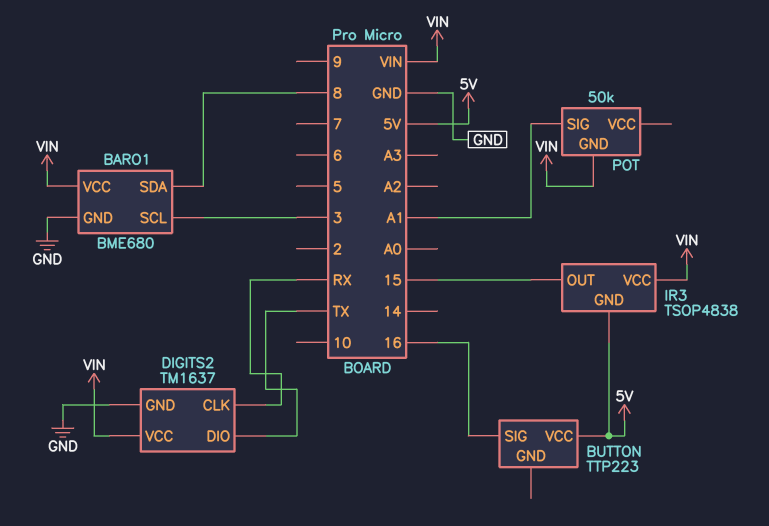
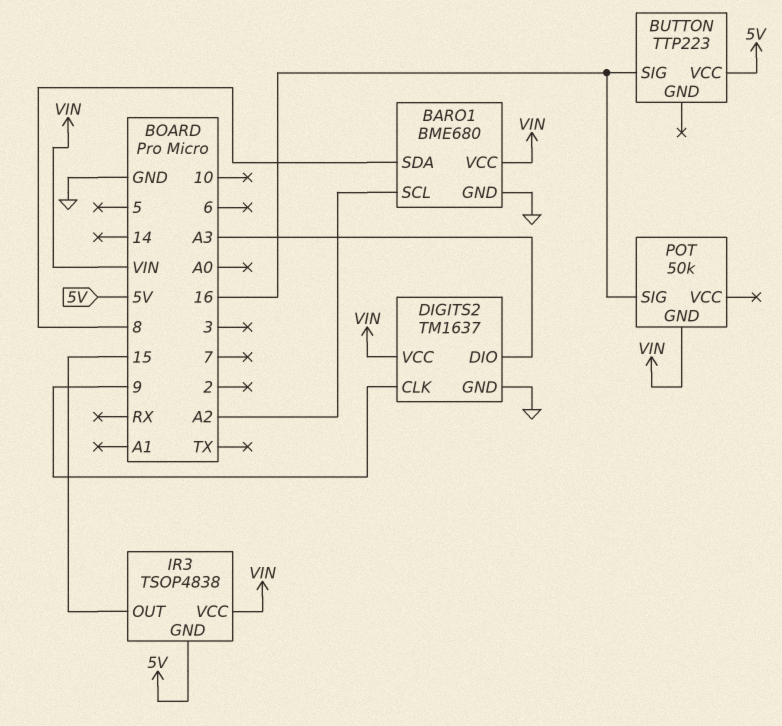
BARO1 pin SCL: 3 -> A2
DIGITS2 pin CLK: RX -> 9
DIGITS2 pin DIO: TX -> A3
POT pin SIG: A1 -> 16

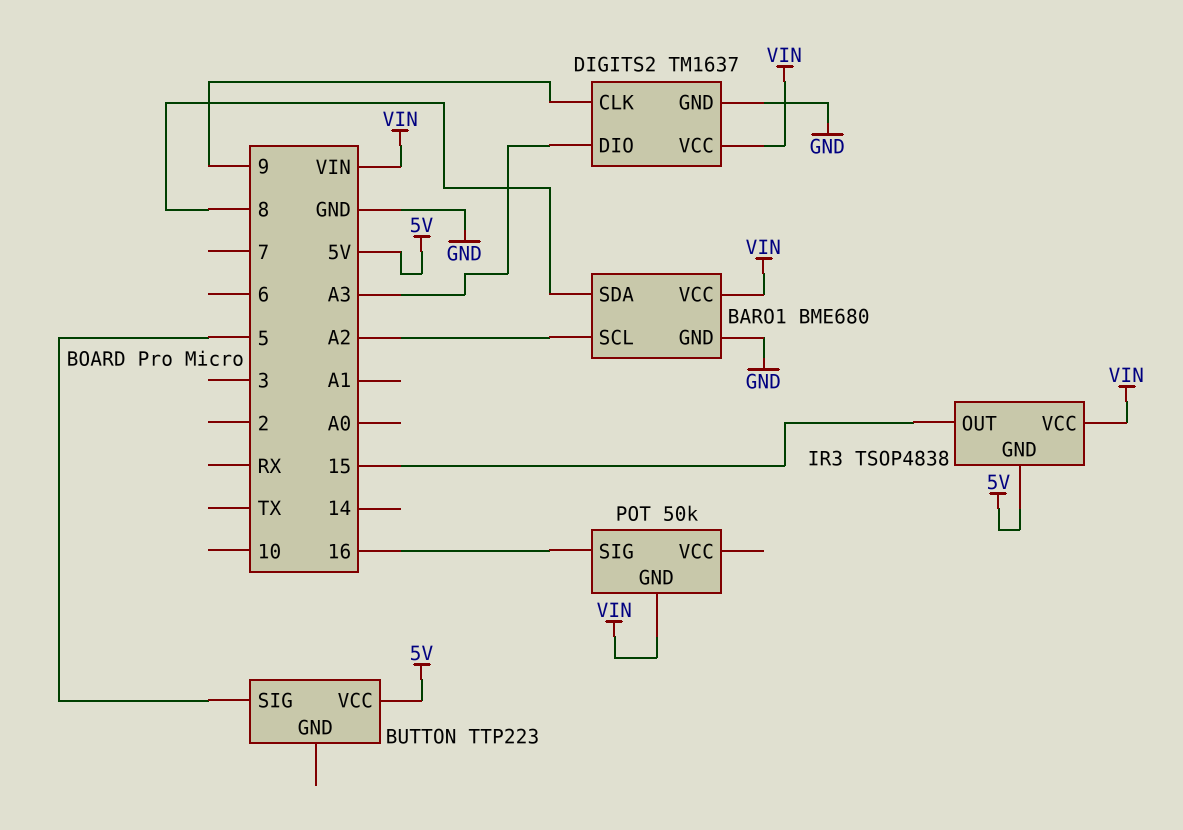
BUTTON pin SIG: 16 -> 5

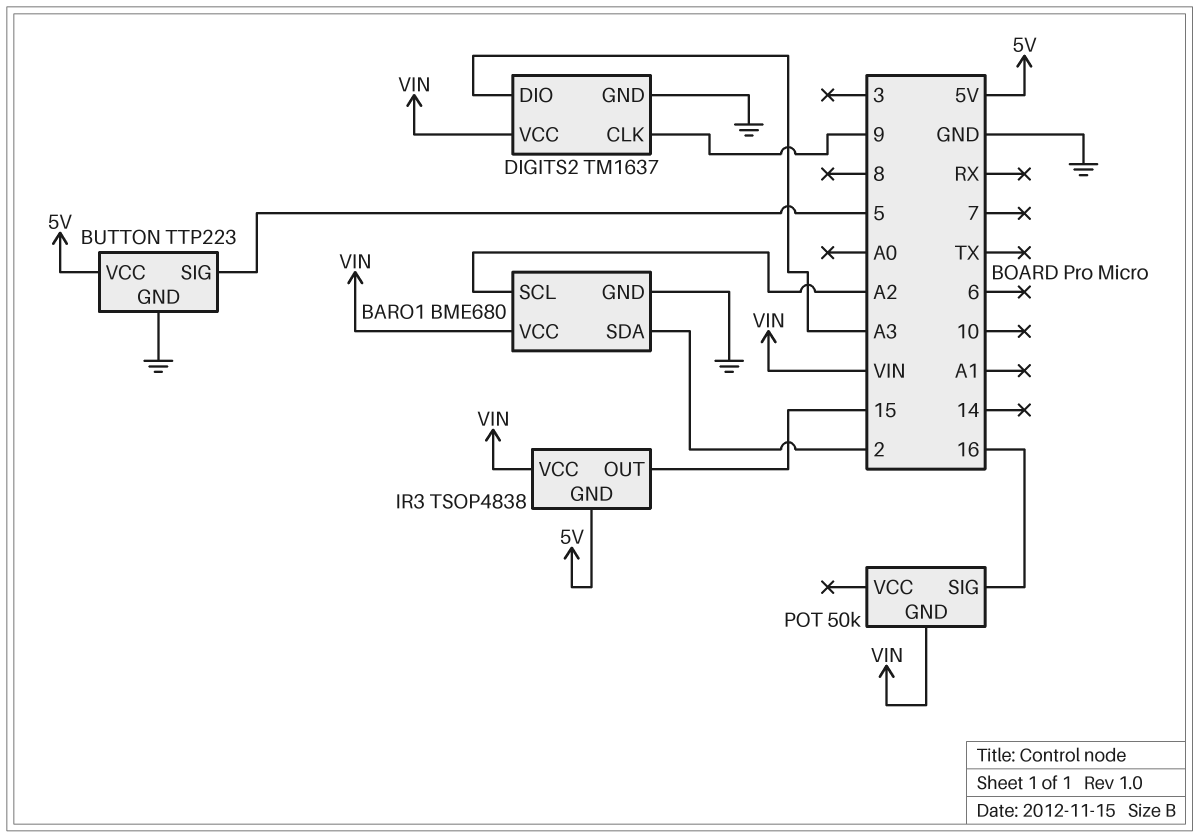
BARO1 pin SDA: 8 -> 2
BUTTON pin GND: none -> GND

